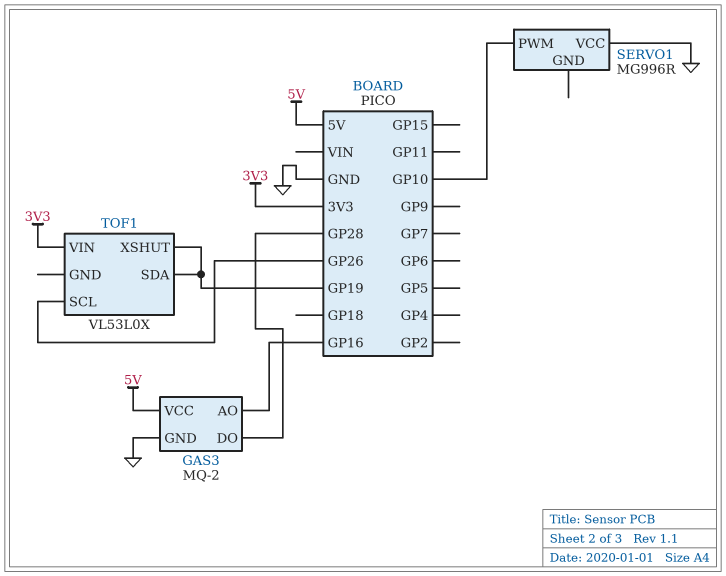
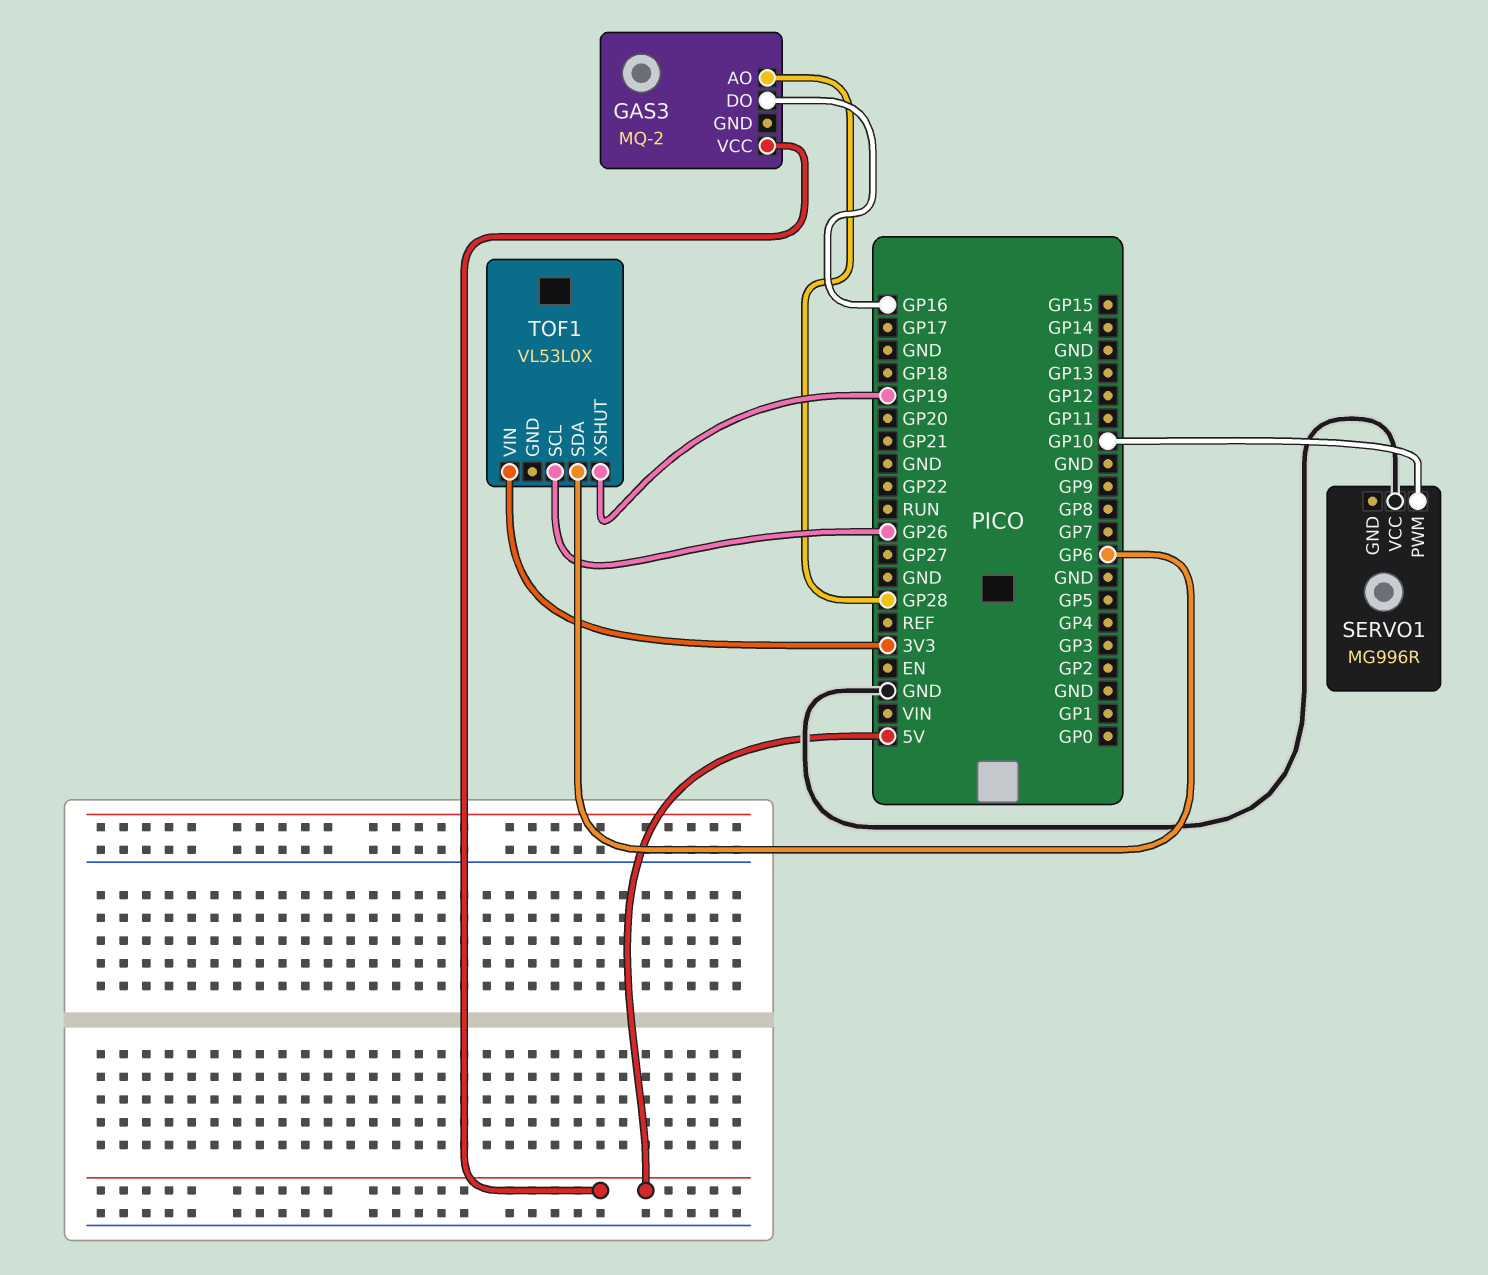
GAS3 pin AO: GP16 -> GP28
GAS3 pin DO: GP28 -> GP16
GAS3 pin GND: GND -> none
TOF1 pin SDA: GP19 -> GP6

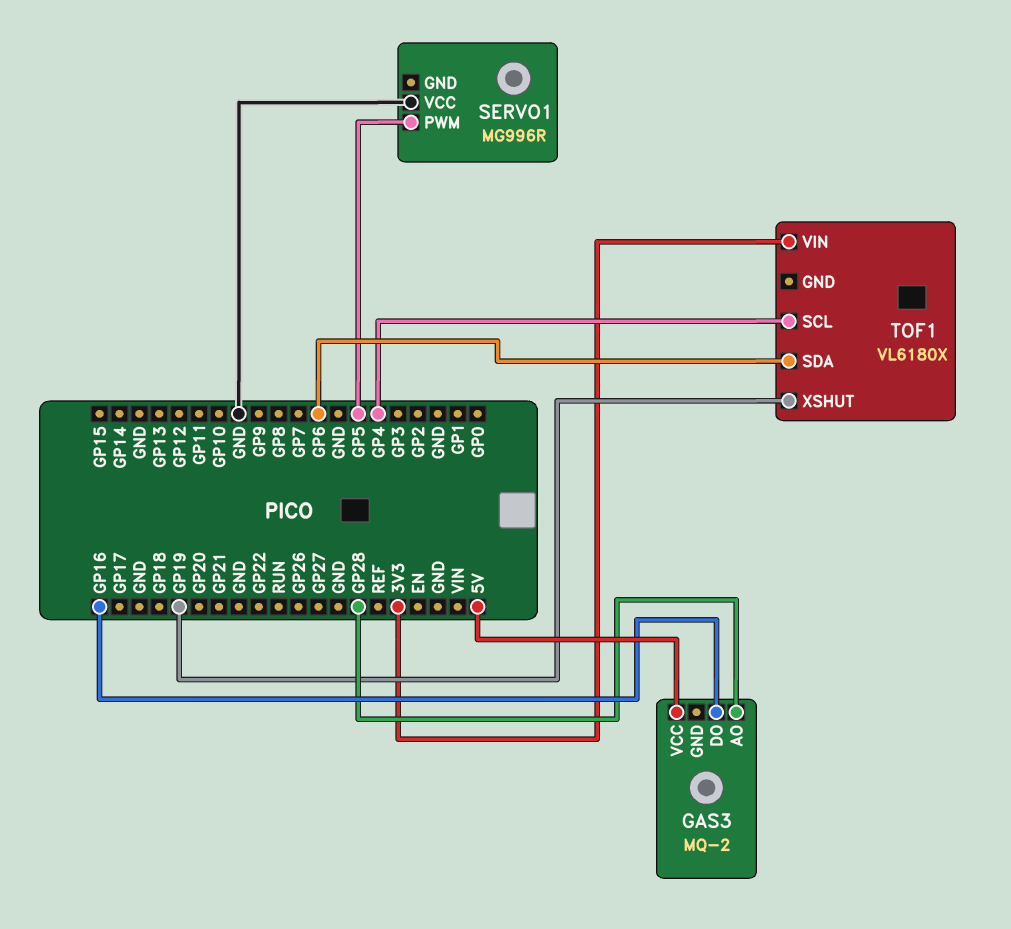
SERVO1 pin PWM: GP10 -> GP5
TOF1: VL53L0X -> VL6180X
TOF1 pin SCL: GP26 -> GP4

